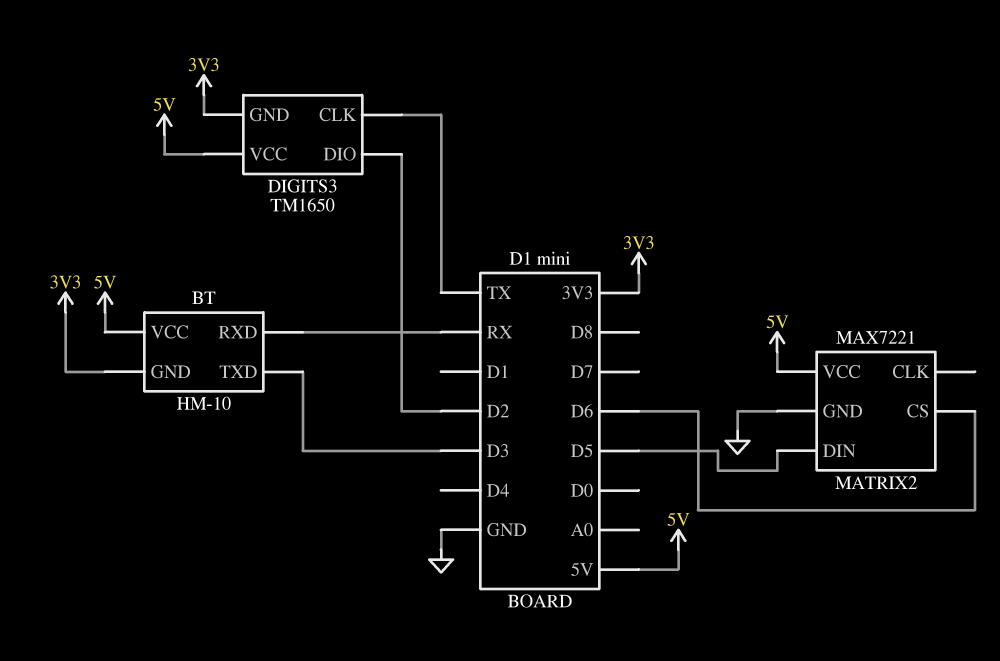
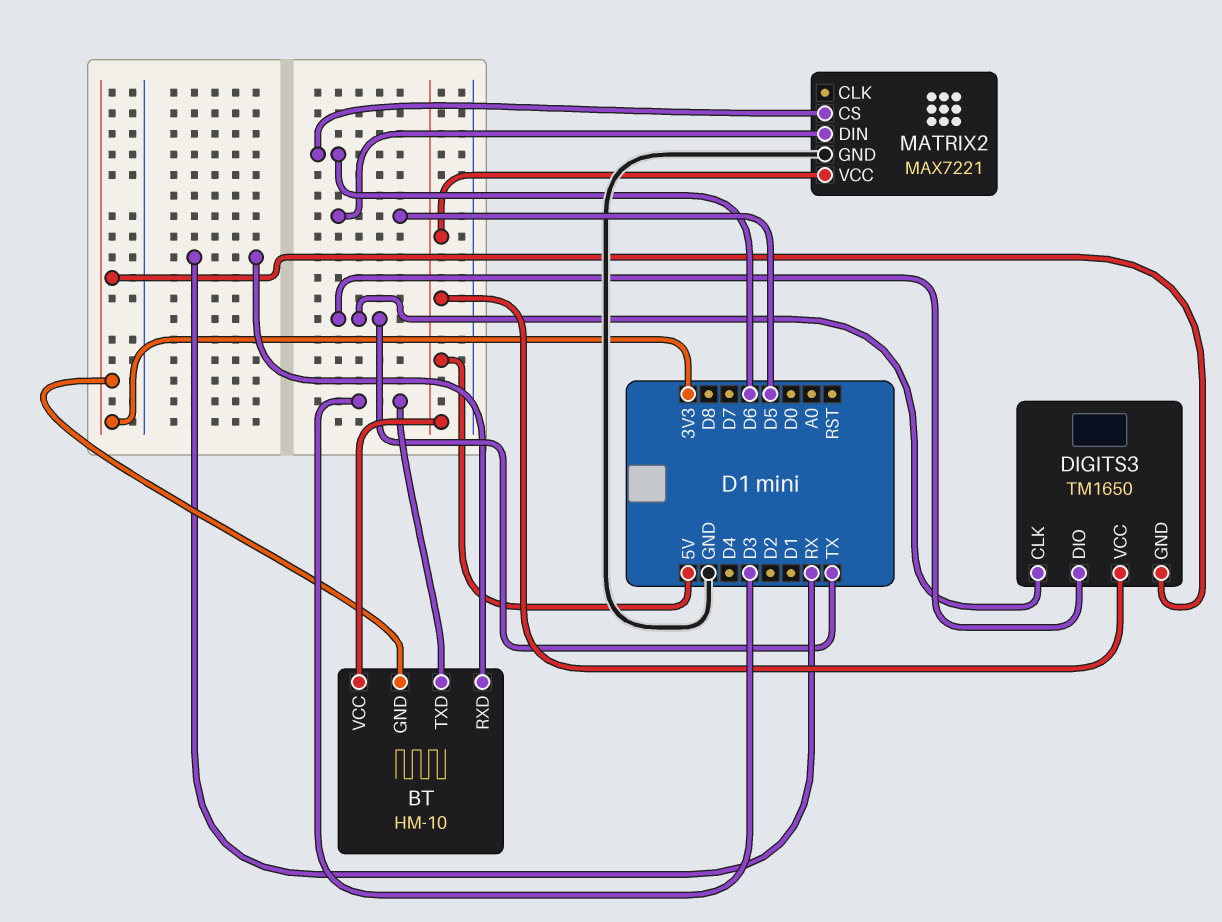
DIGITS3 pin DIO: D2 -> TX

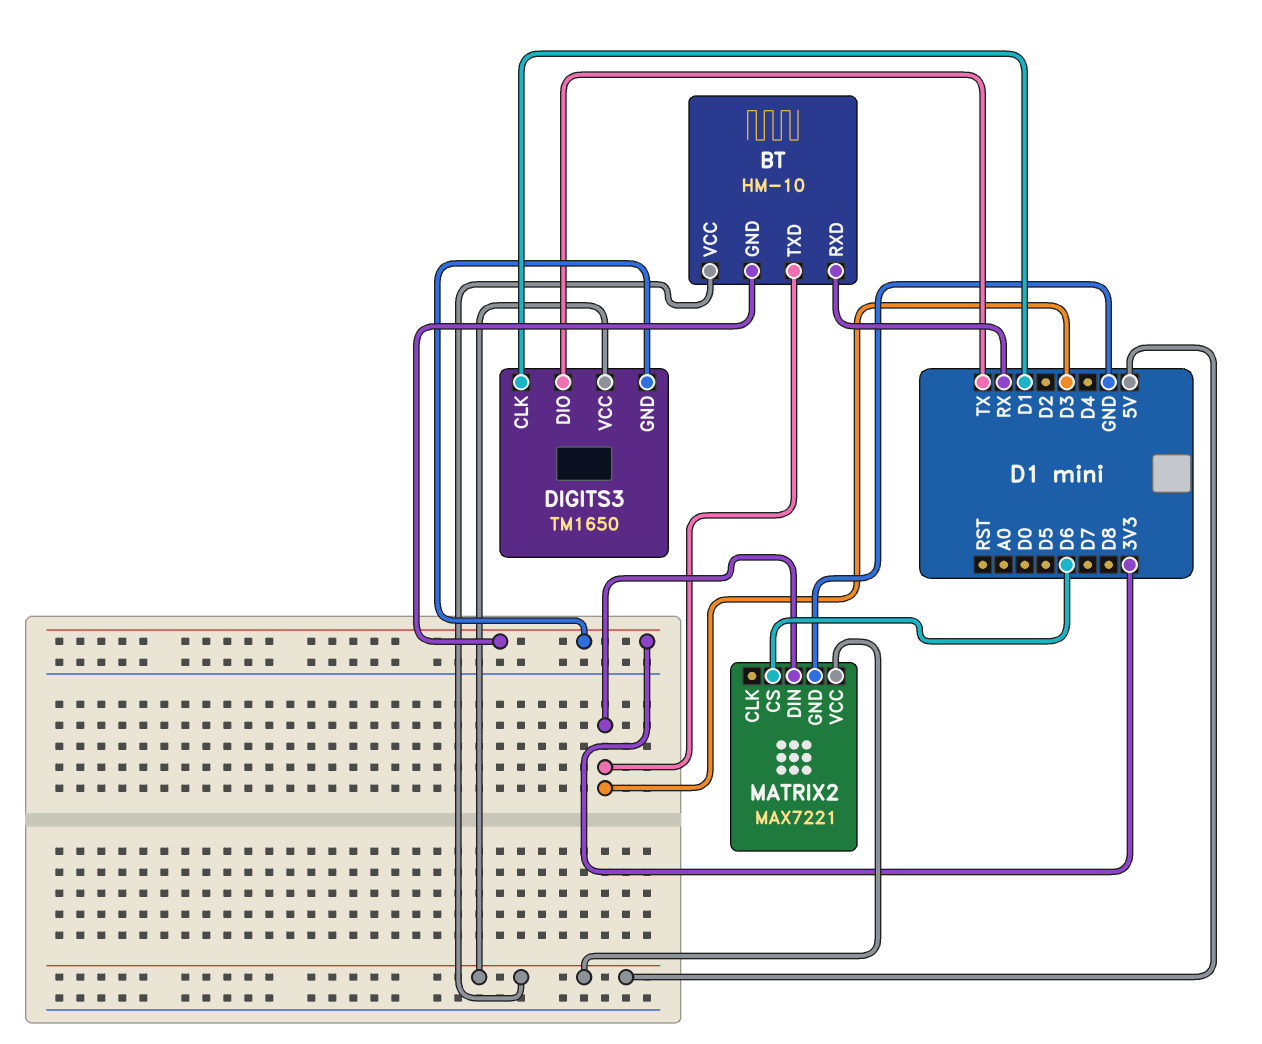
DIGITS3 pin CLK: TX -> D1
MATRIX2 pin DIN: D5 -> D3

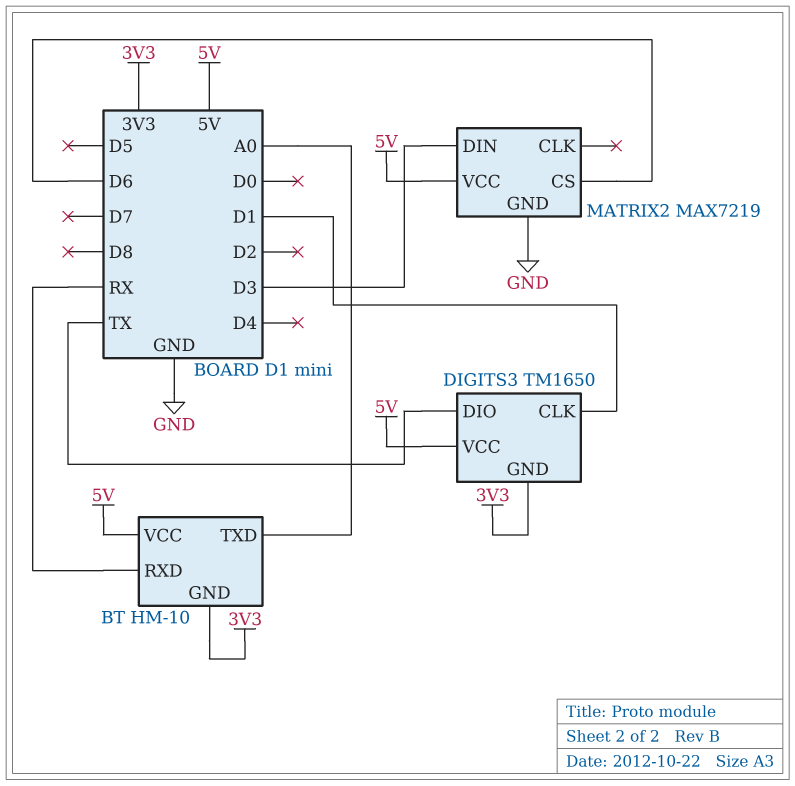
BT pin TXD: D3 -> A0
MATRIX2: MAX7221 -> MAX7219

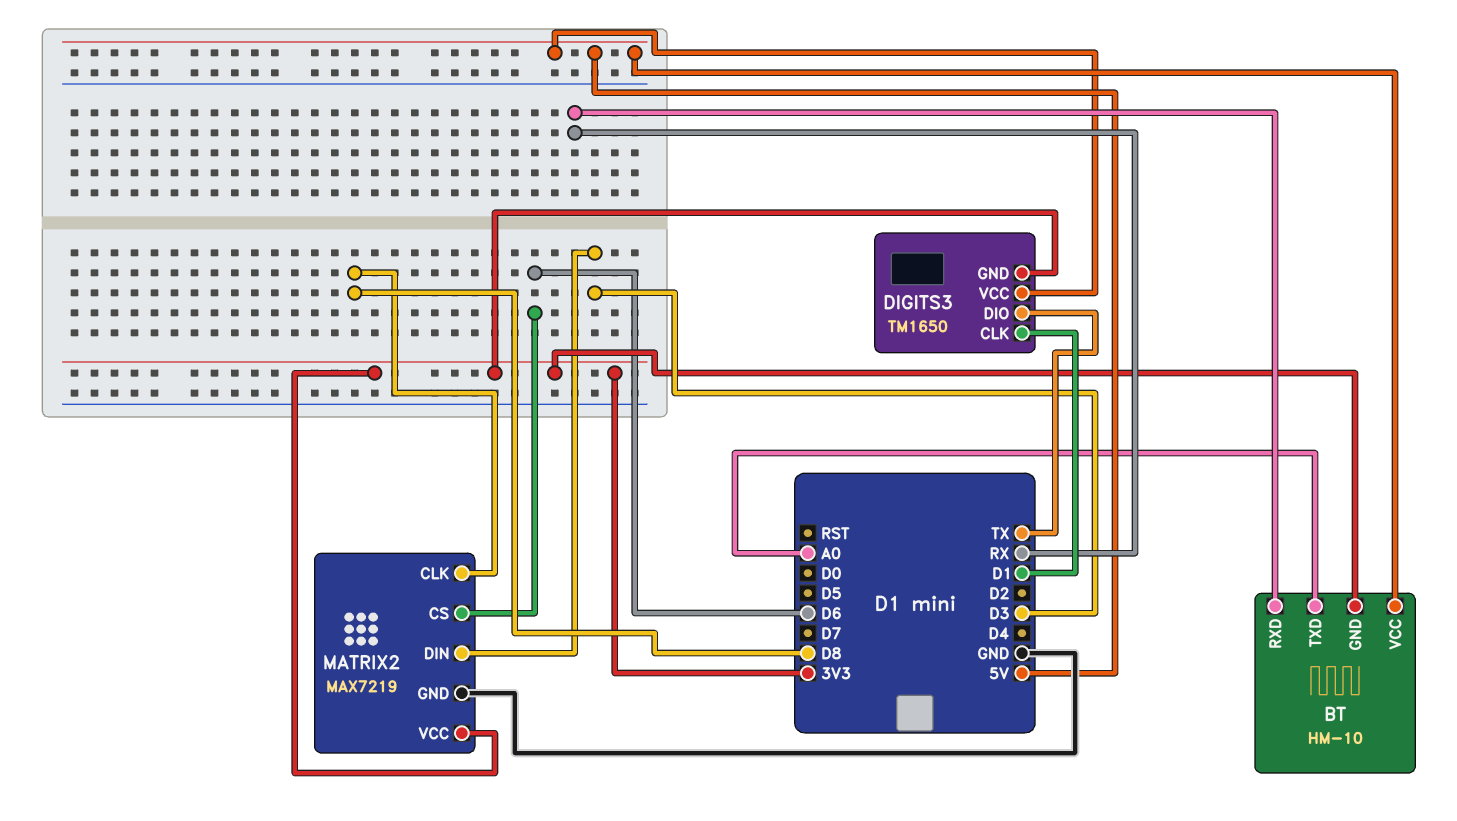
MATRIX2 pin CLK: none -> D8
MATRIX2 pin VCC: 5V -> 3V3

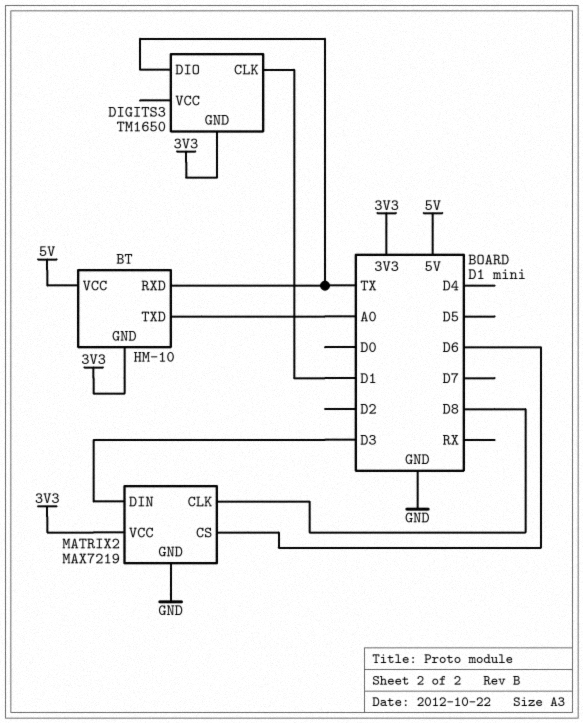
BT pin RXD: RX -> TX
DIGITS3 pin VCC: 5V -> none

